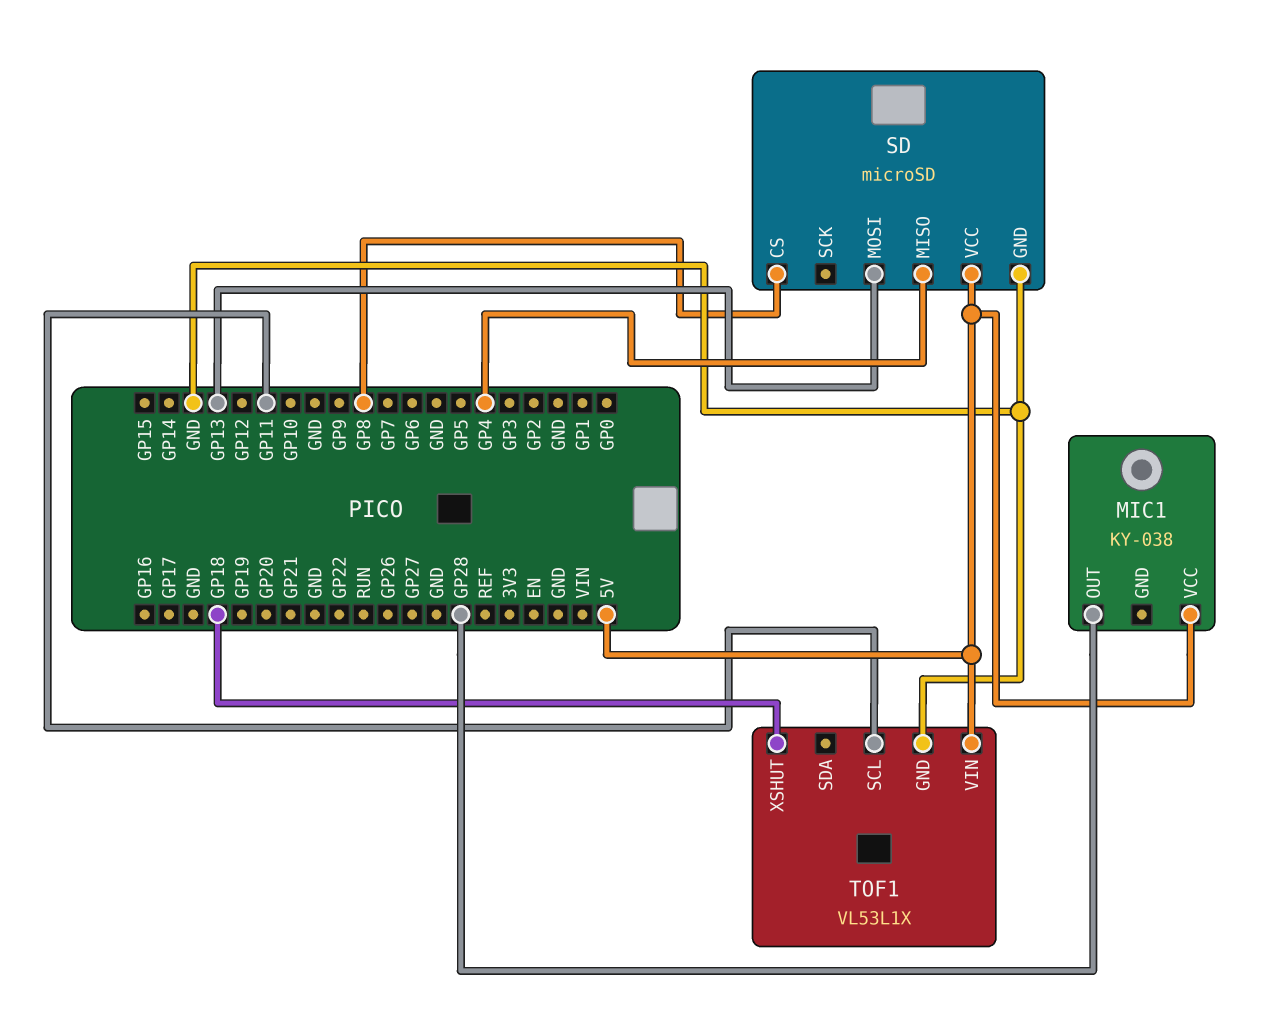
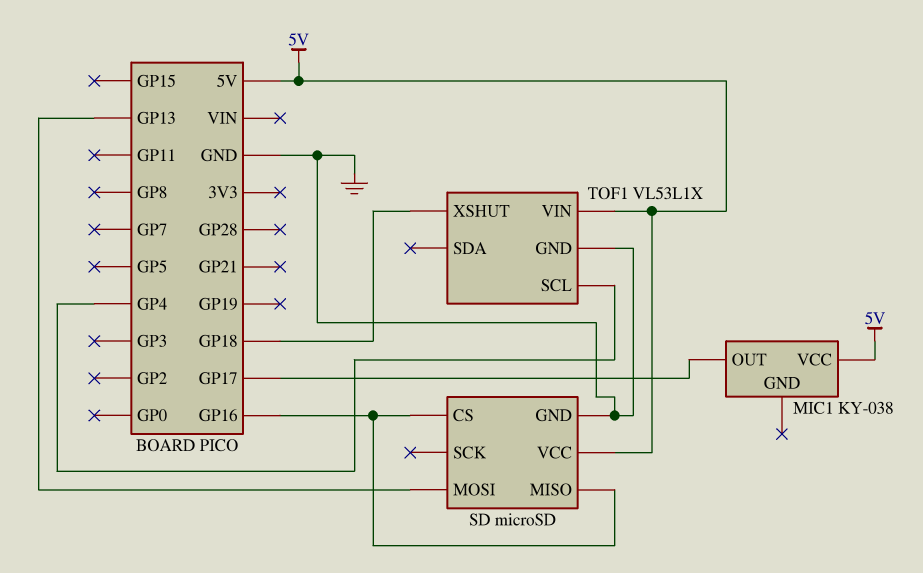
MIC1 pin OUT: GP28 -> GP17
SD pin CS: GP8 -> GP16
SD pin MISO: GP4 -> GP16
TOF1 pin SCL: GP11 -> GP4

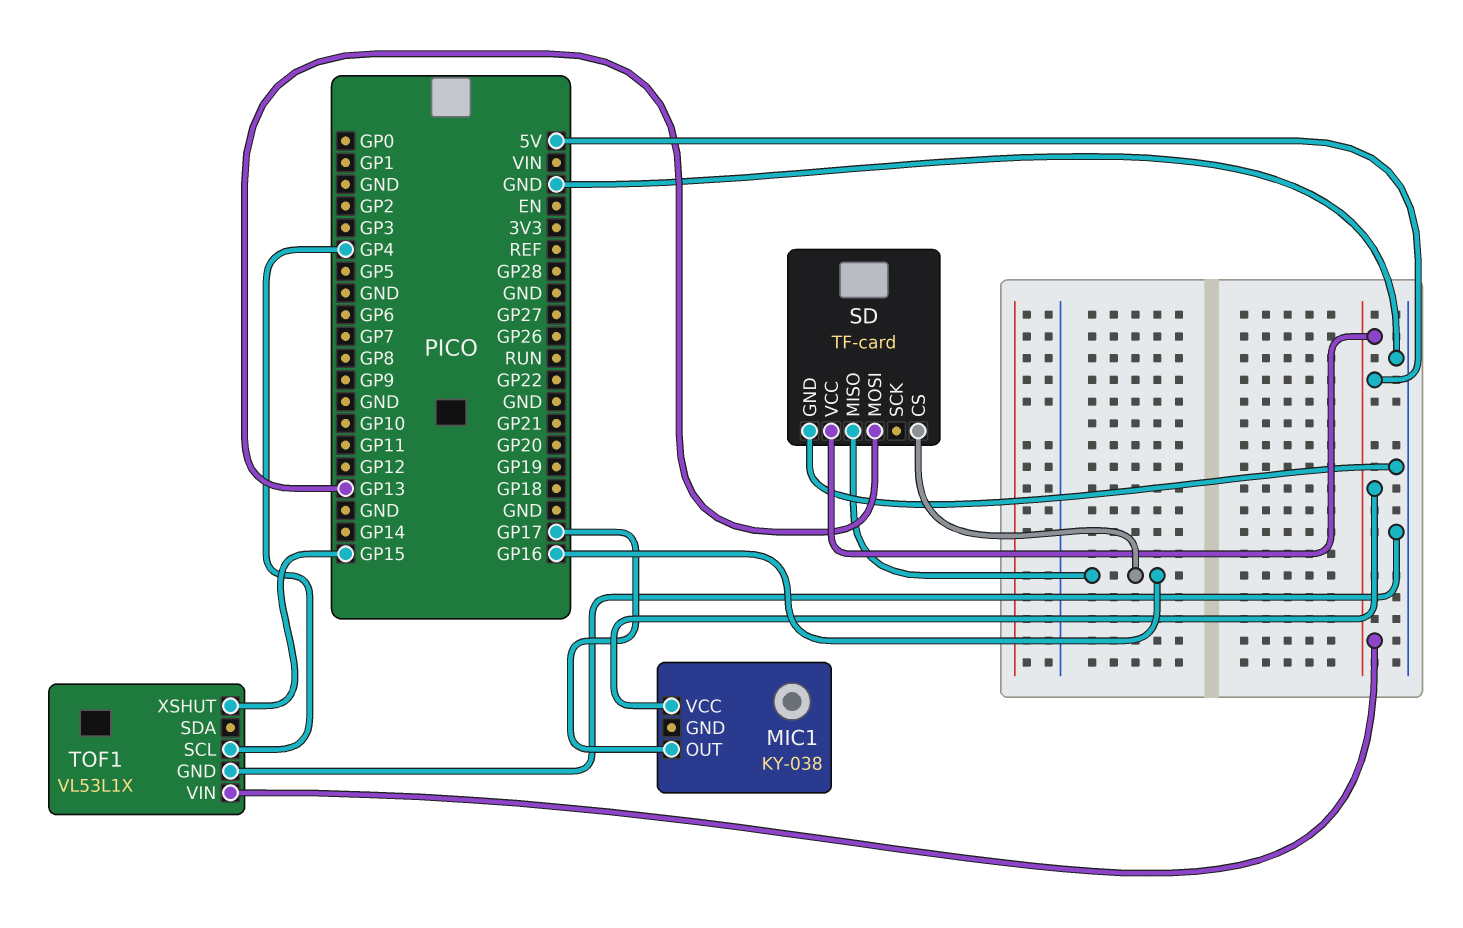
SD: microSD -> TF-card
TOF1 pin XSHUT: GP18 -> GP15

